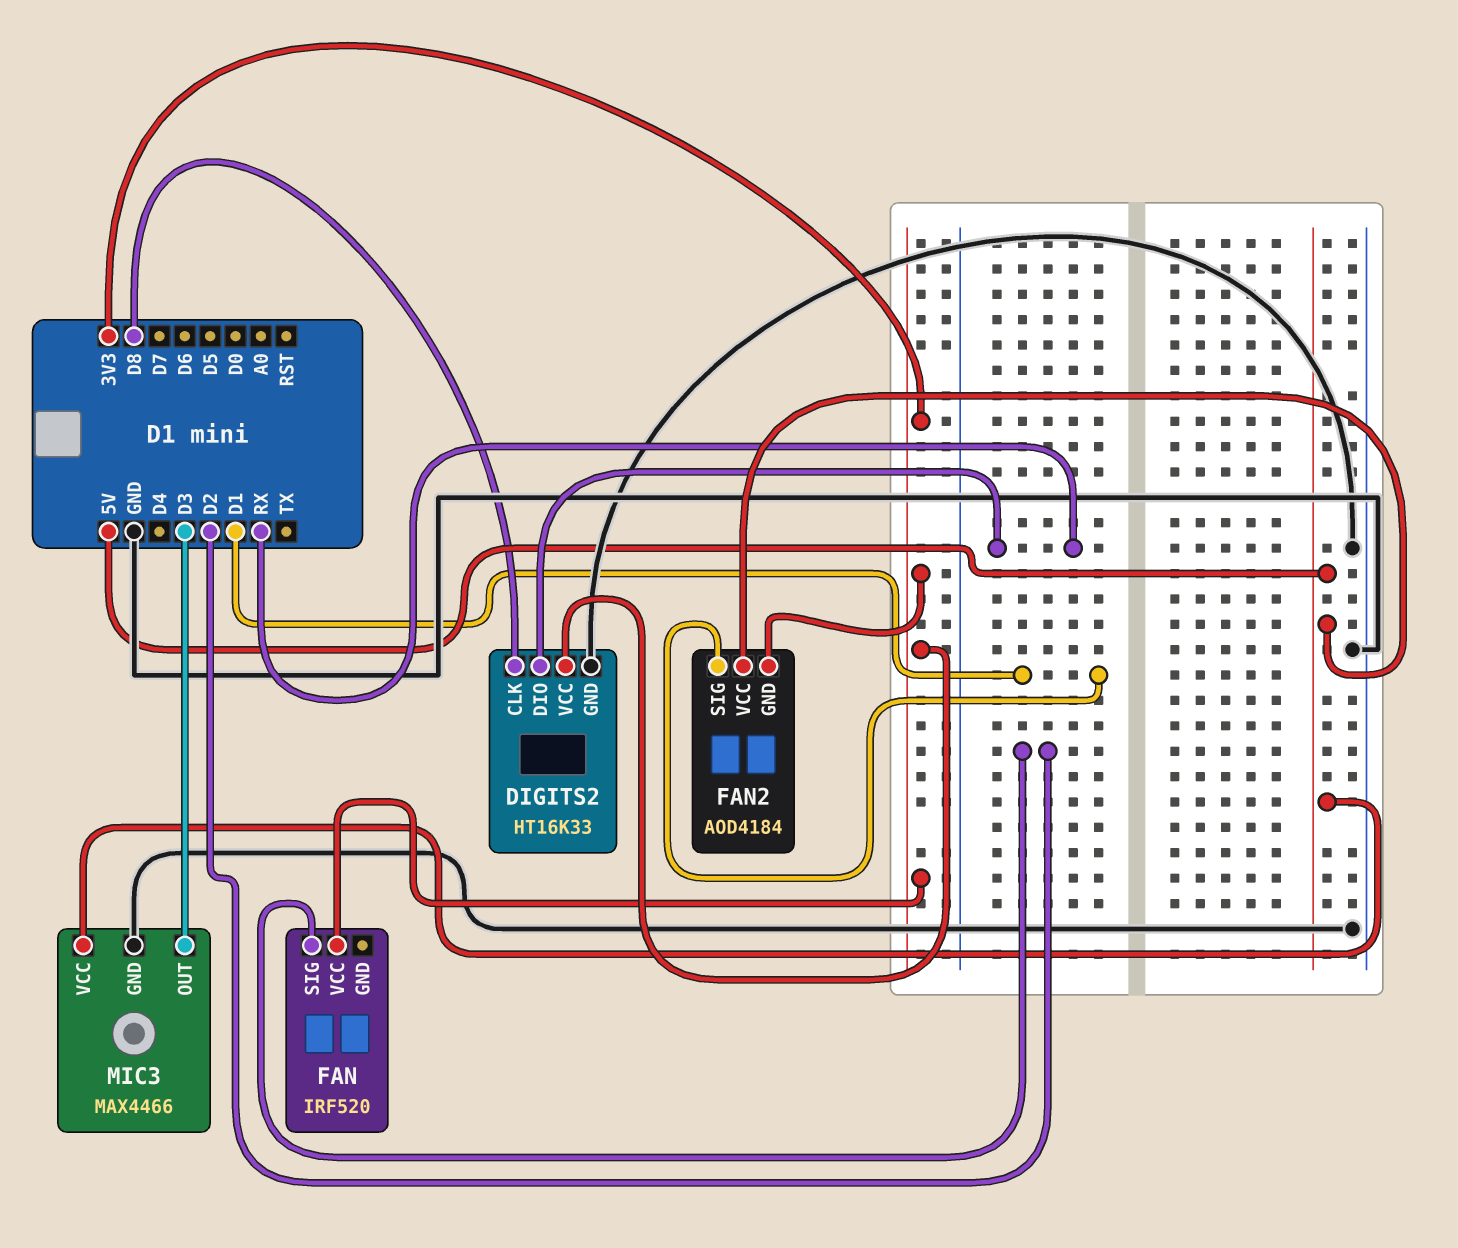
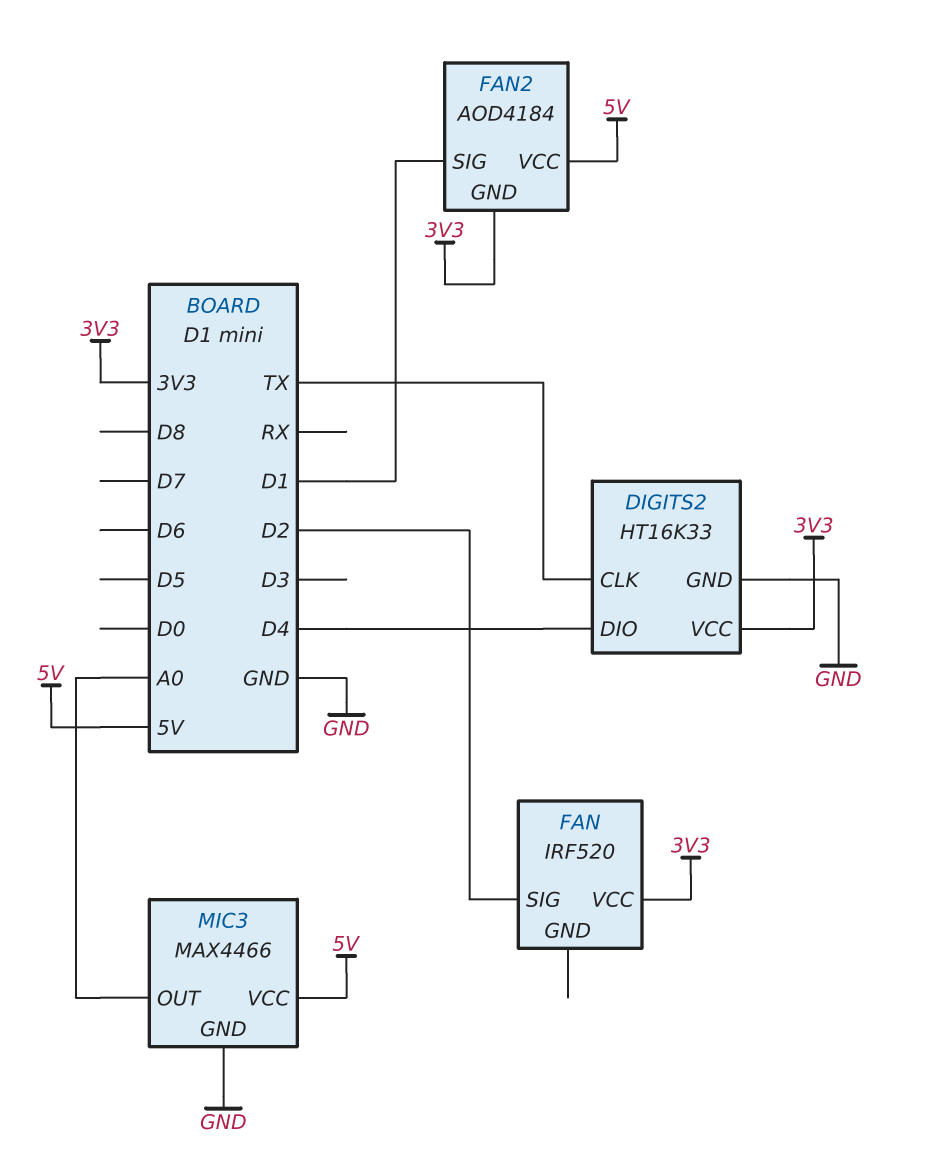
DIGITS2 pin CLK: D8 -> TX
DIGITS2 pin DIO: RX -> D4
MIC3 pin OUT: D3 -> A0

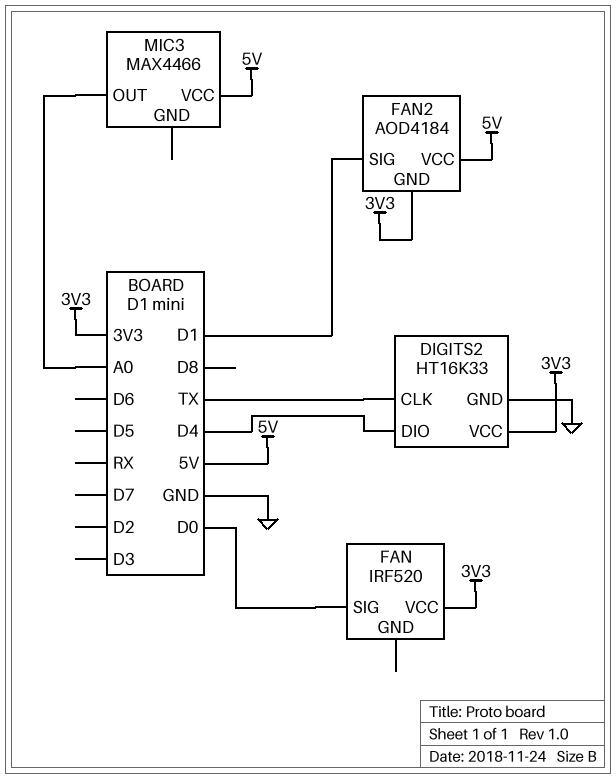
FAN pin SIG: D2 -> D0
MIC3 pin GND: GND -> none

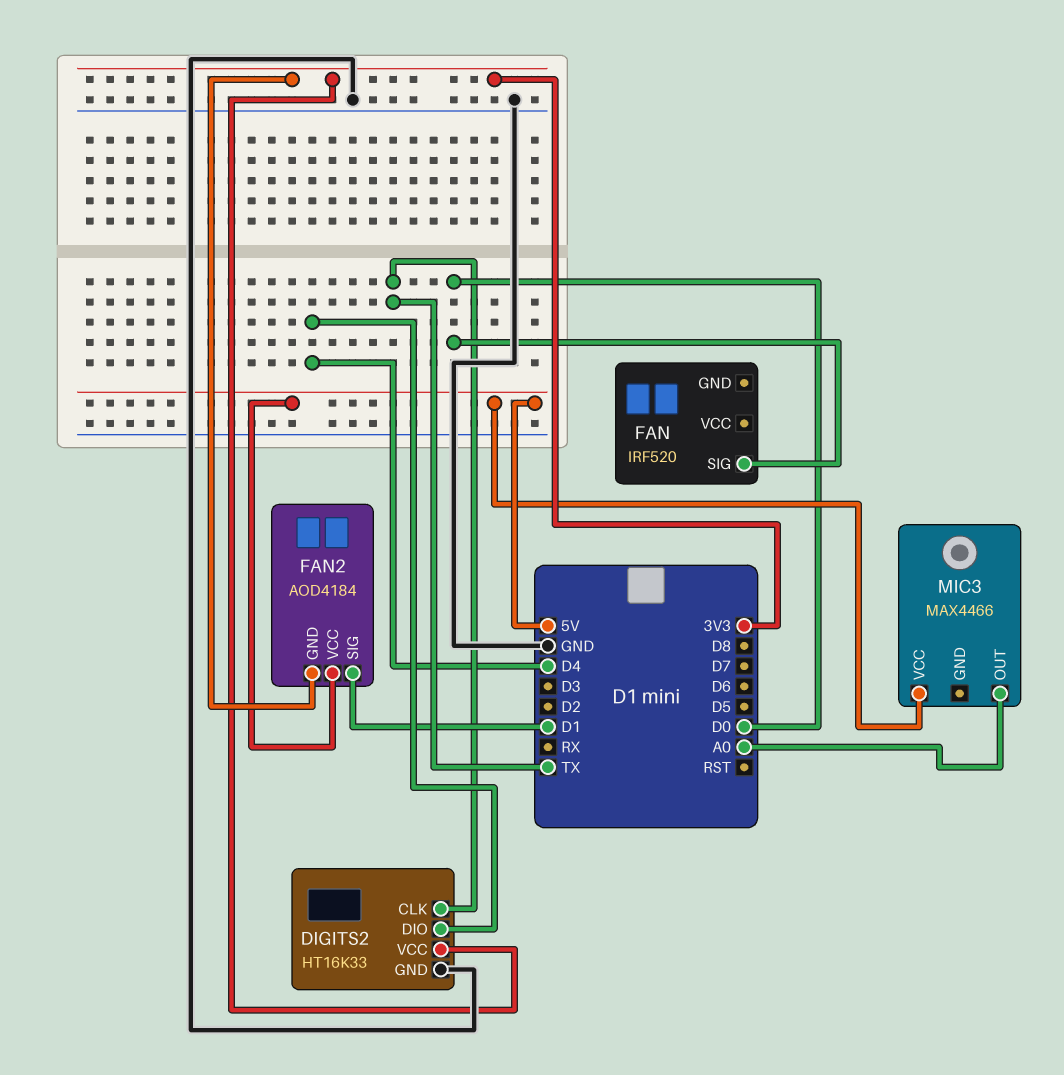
FAN pin VCC: 3V3 -> none

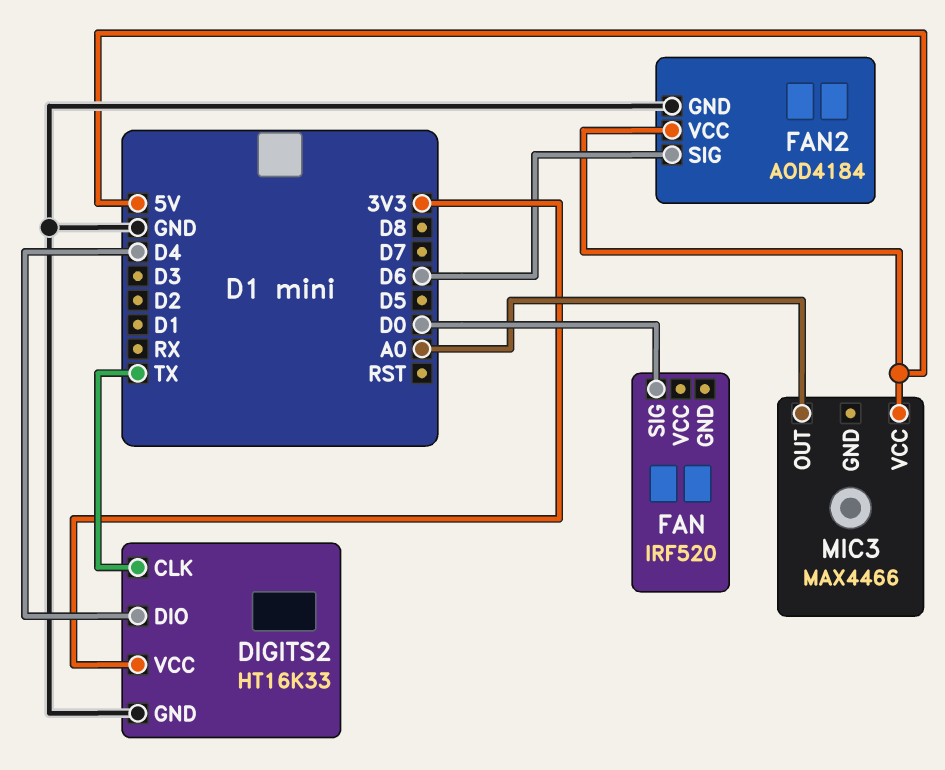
FAN2 pin GND: 3V3 -> GND
FAN2 pin SIG: D1 -> D6

